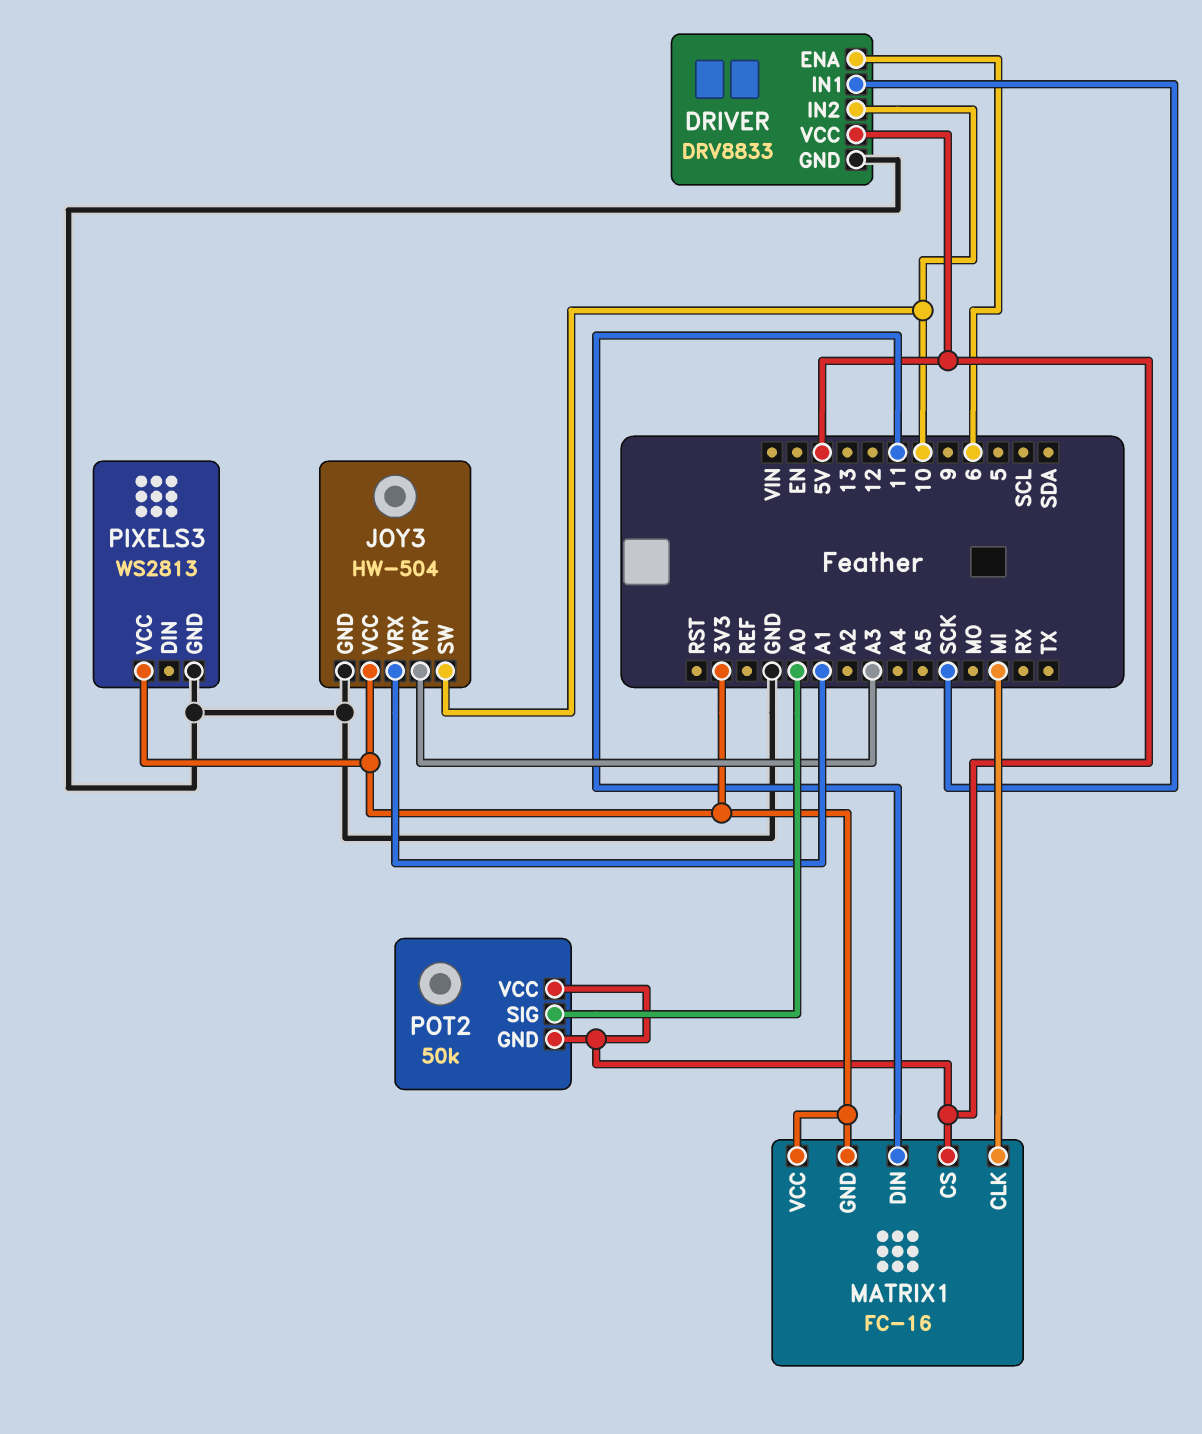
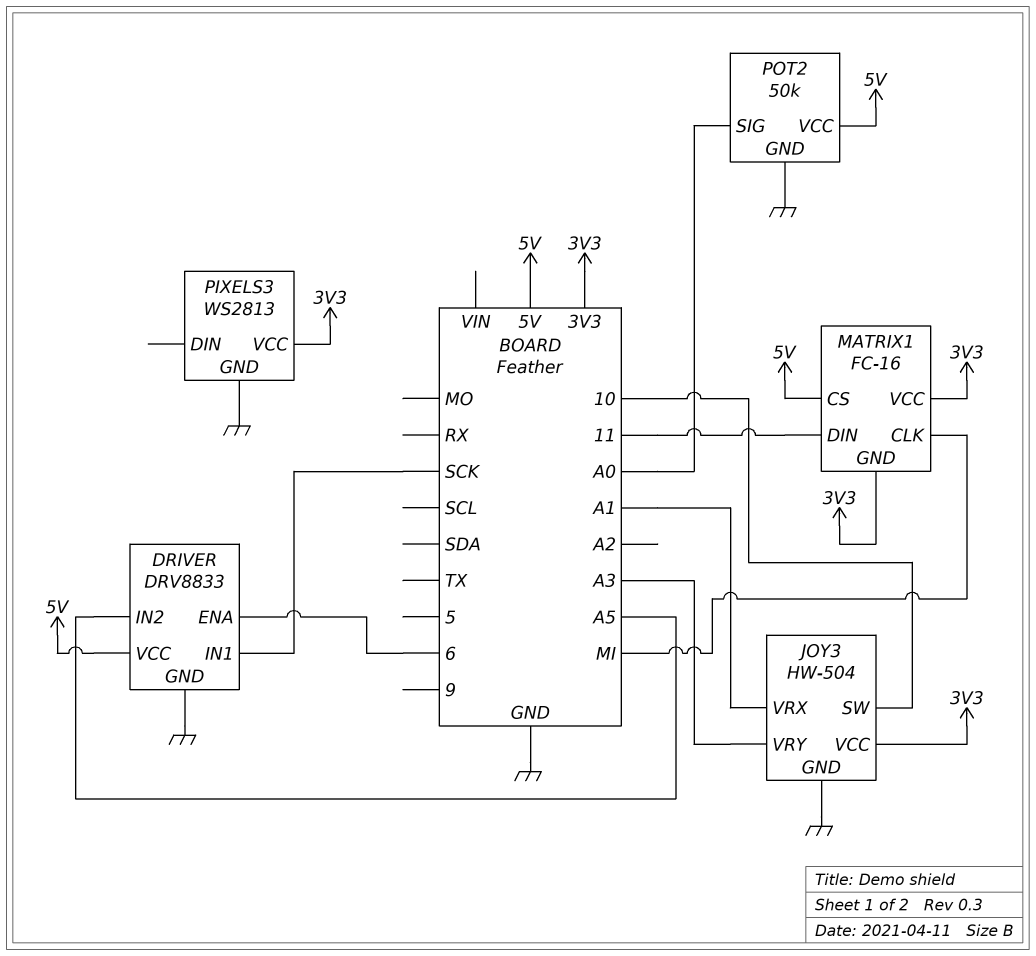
DRIVER pin IN2: 10 -> A5
POT2 pin GND: 5V -> GND

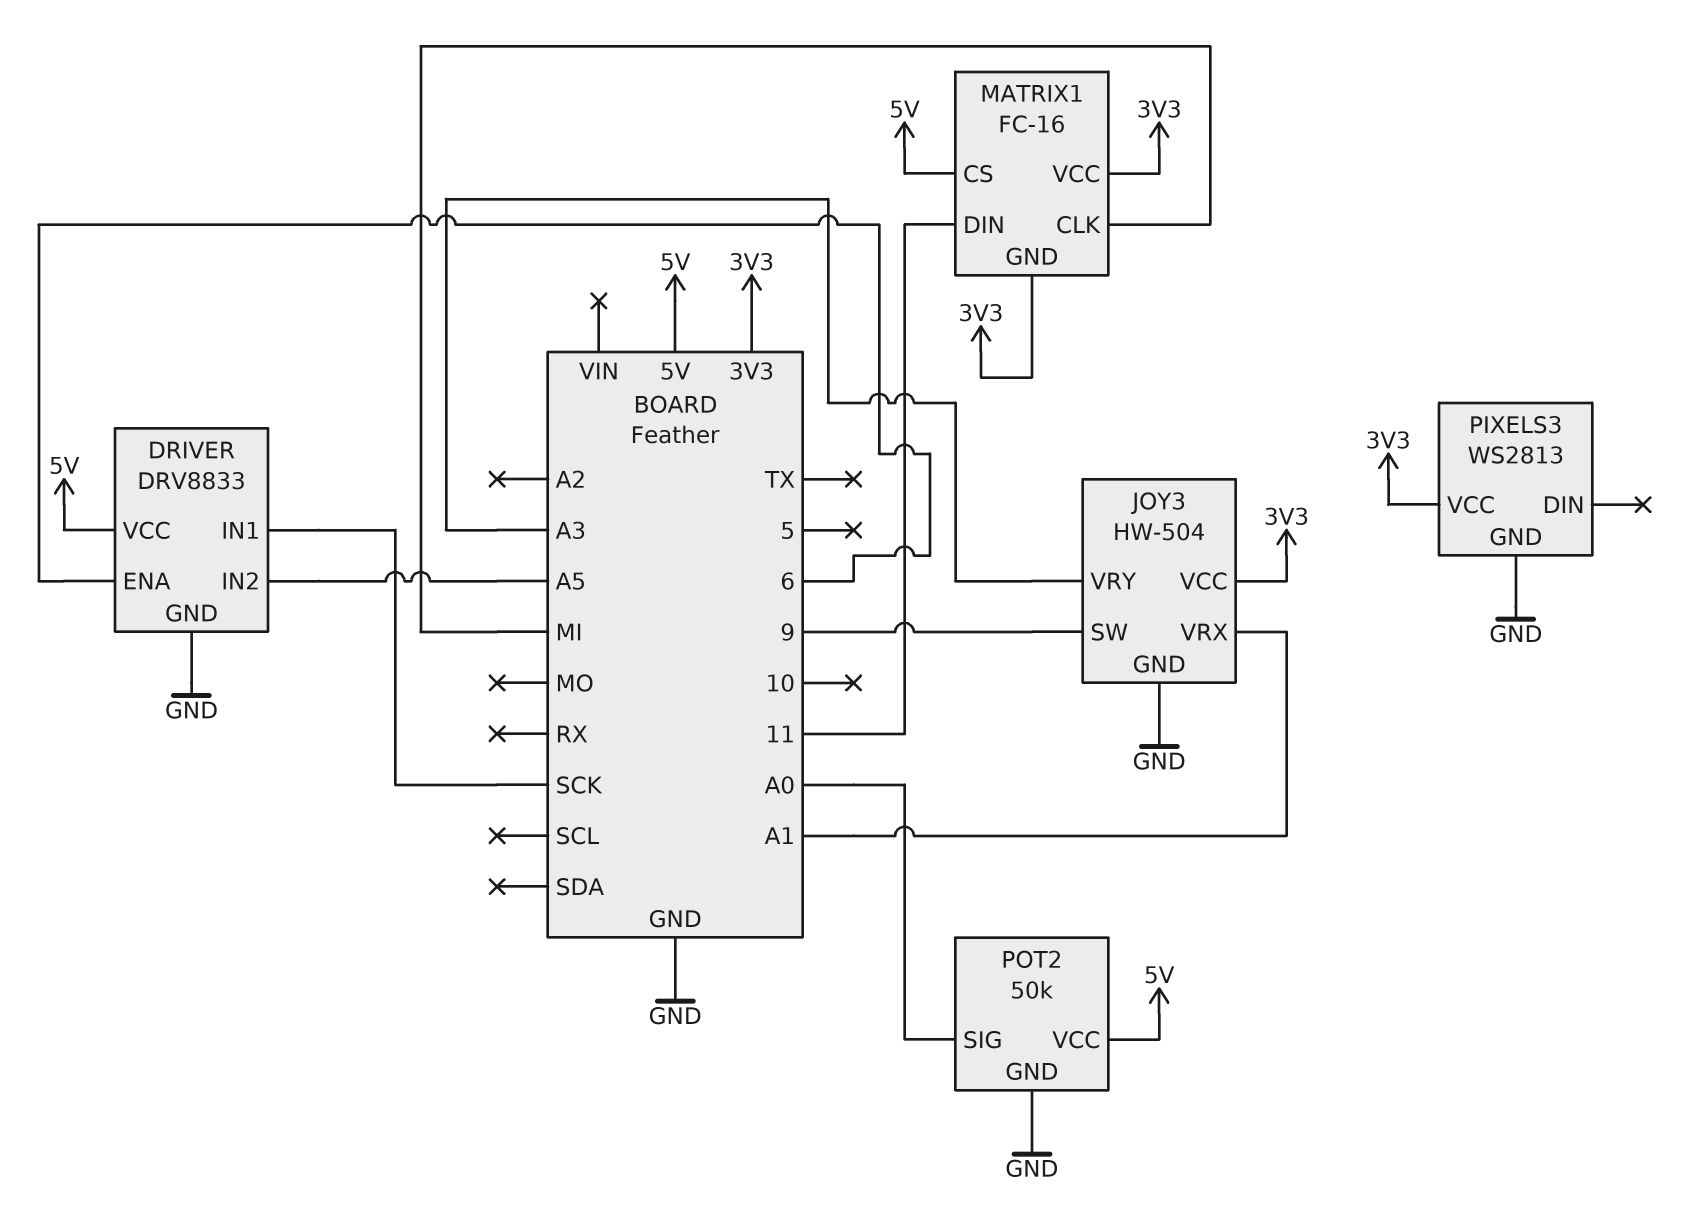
JOY3 pin SW: 10 -> 9

